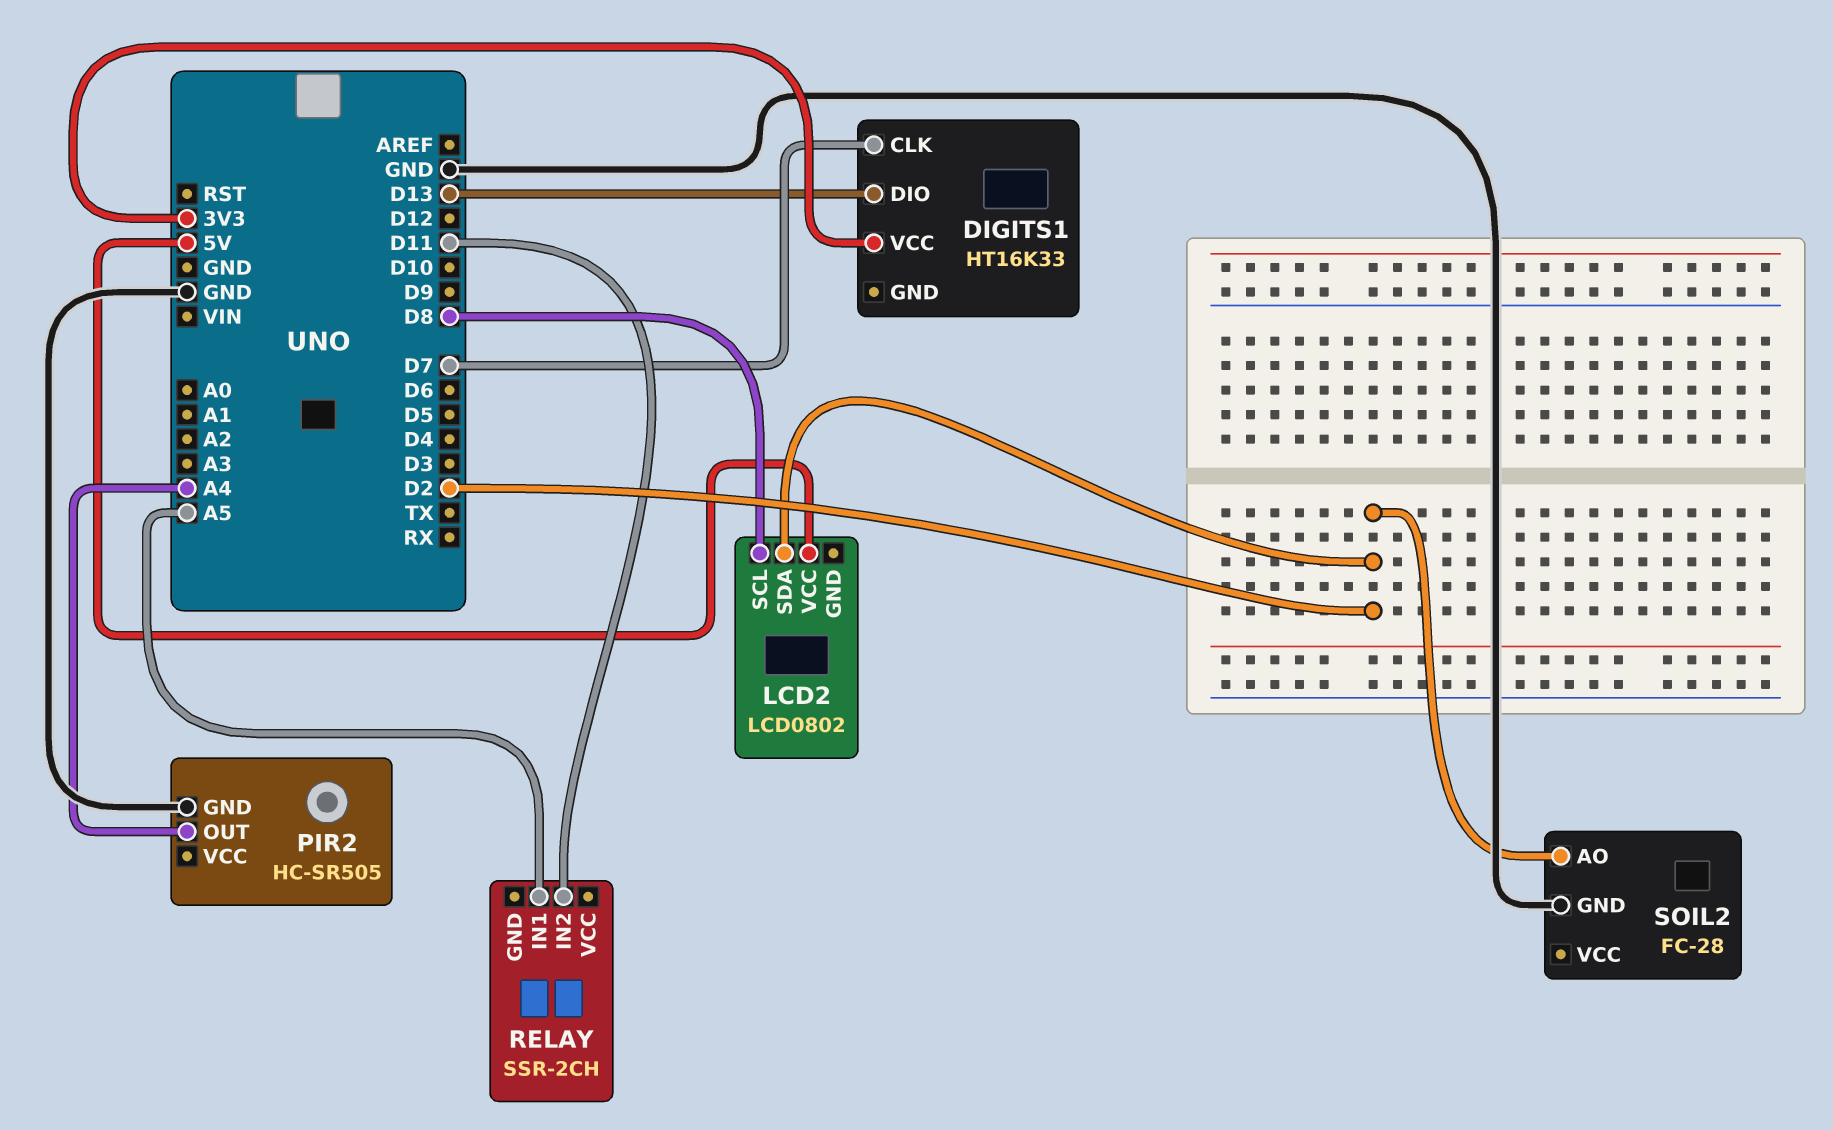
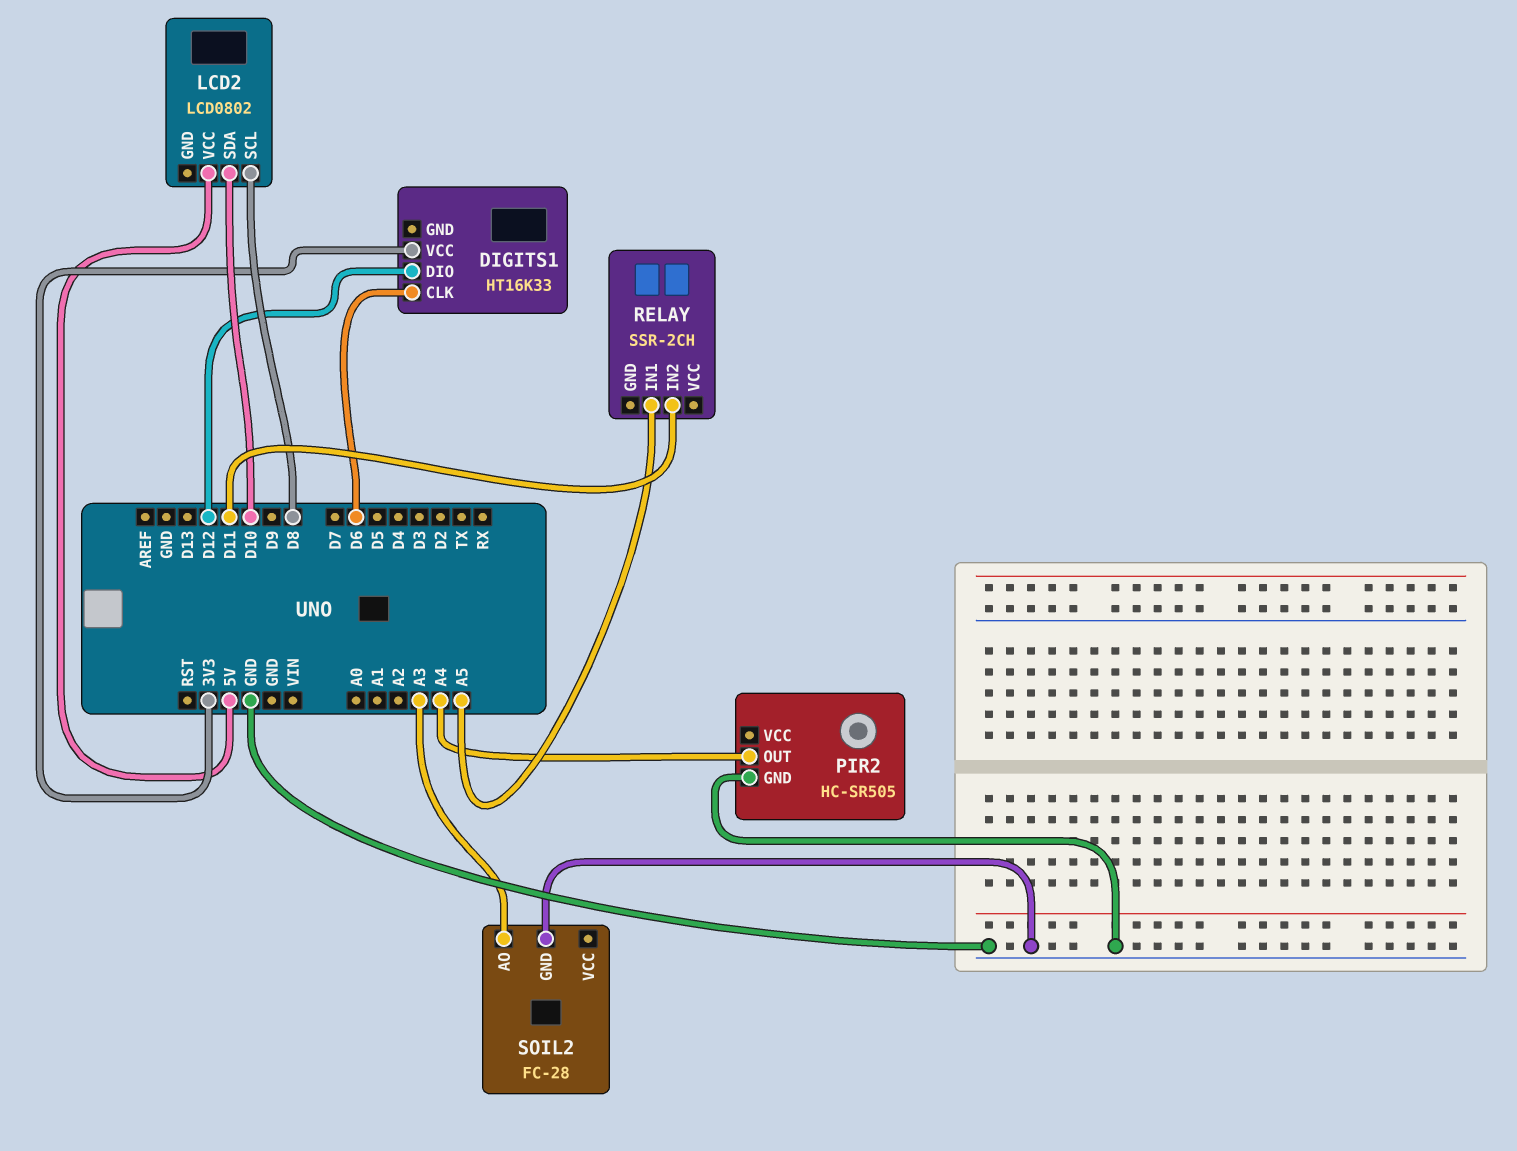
DIGITS1 pin CLK: D7 -> D6
DIGITS1 pin DIO: D13 -> D12
LCD2 pin SDA: D2 -> D10
SOIL2 pin AO: D2 -> A3

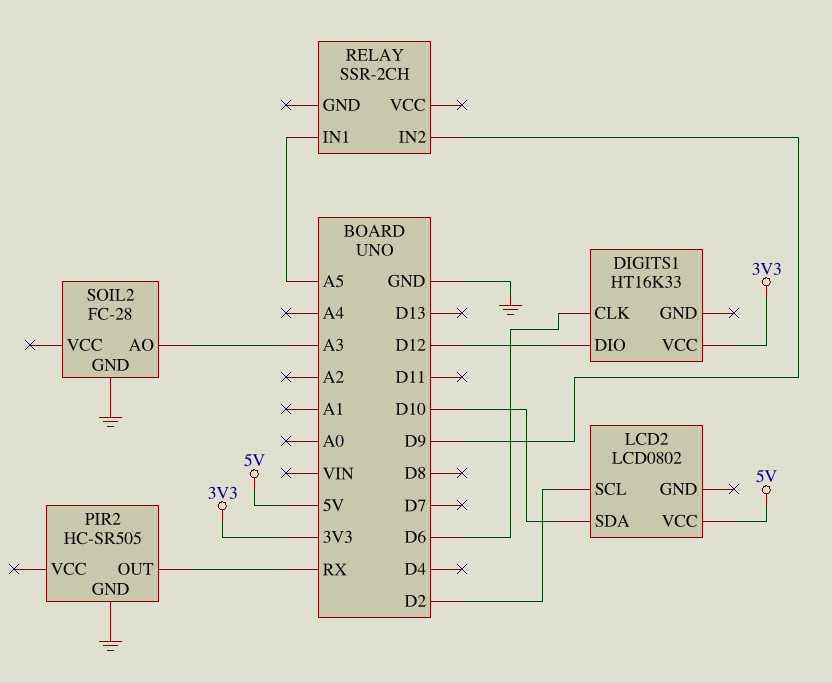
LCD2 pin SCL: D8 -> D2
PIR2 pin OUT: A4 -> RX
RELAY pin IN2: D11 -> D9

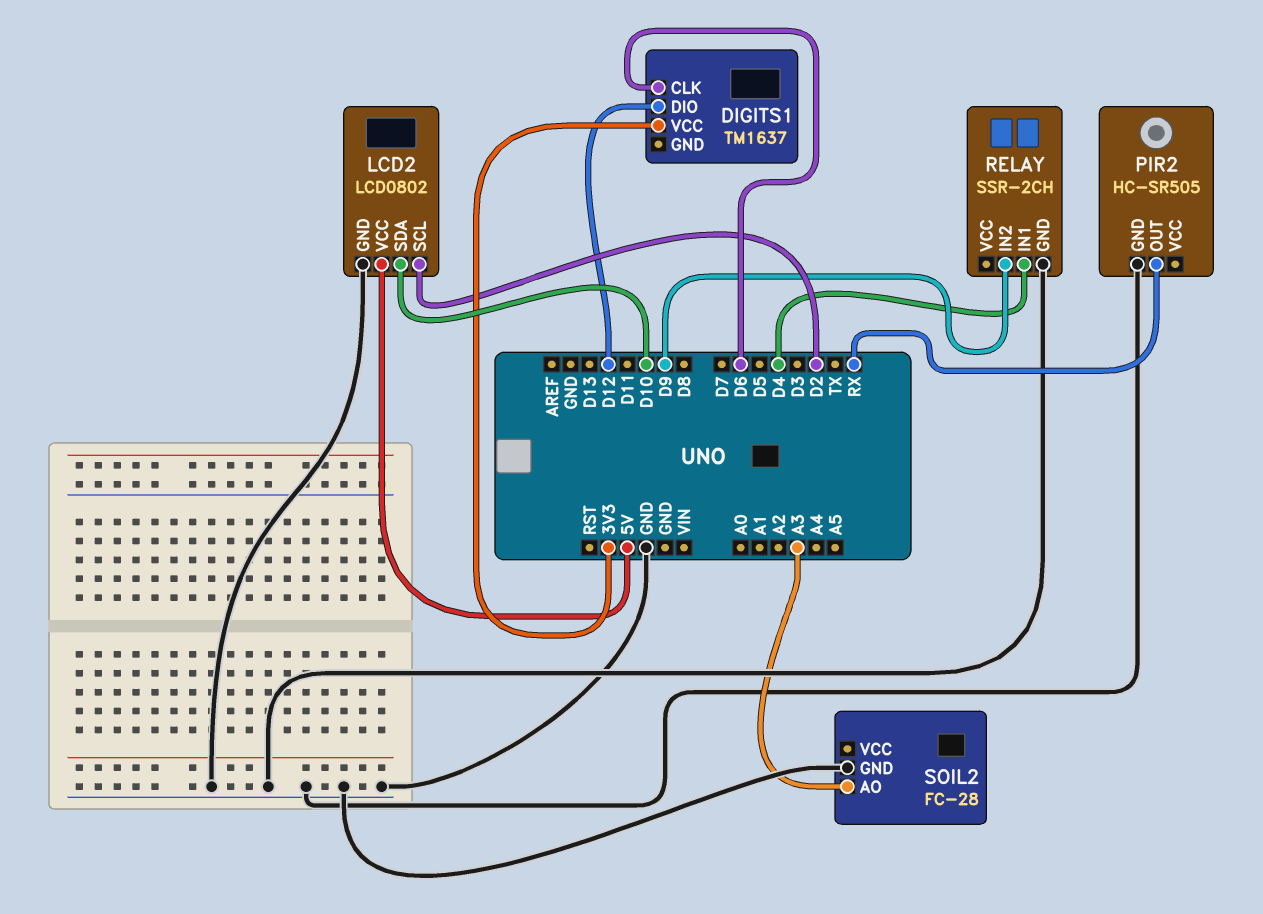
DIGITS1: HT16K33 -> TM1637
LCD2 pin GND: none -> GND
RELAY pin GND: none -> GND
RELAY pin IN1: A5 -> D4

